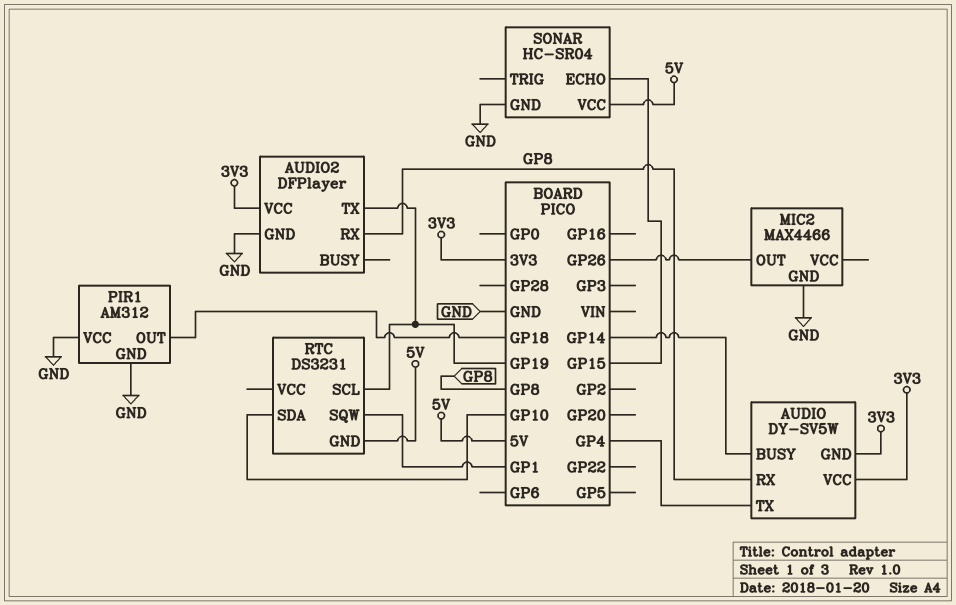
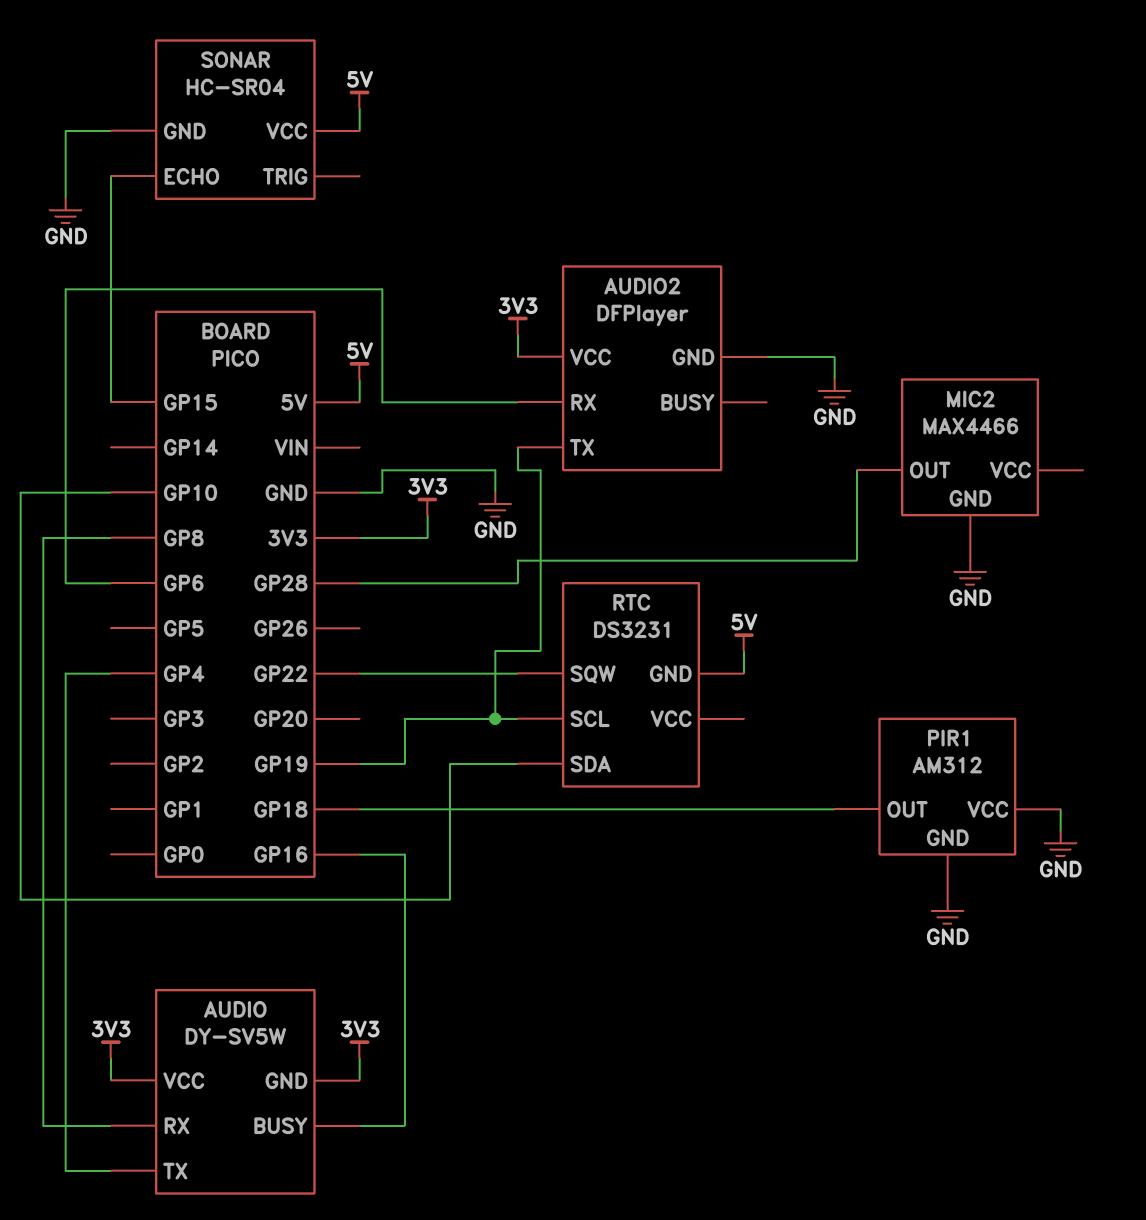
AUDIO pin BUSY: GP14 -> GP16
AUDIO2 pin RX: GP8 -> GP6
MIC2 pin OUT: GP26 -> GP28
RTC pin SQW: GP1 -> GP22

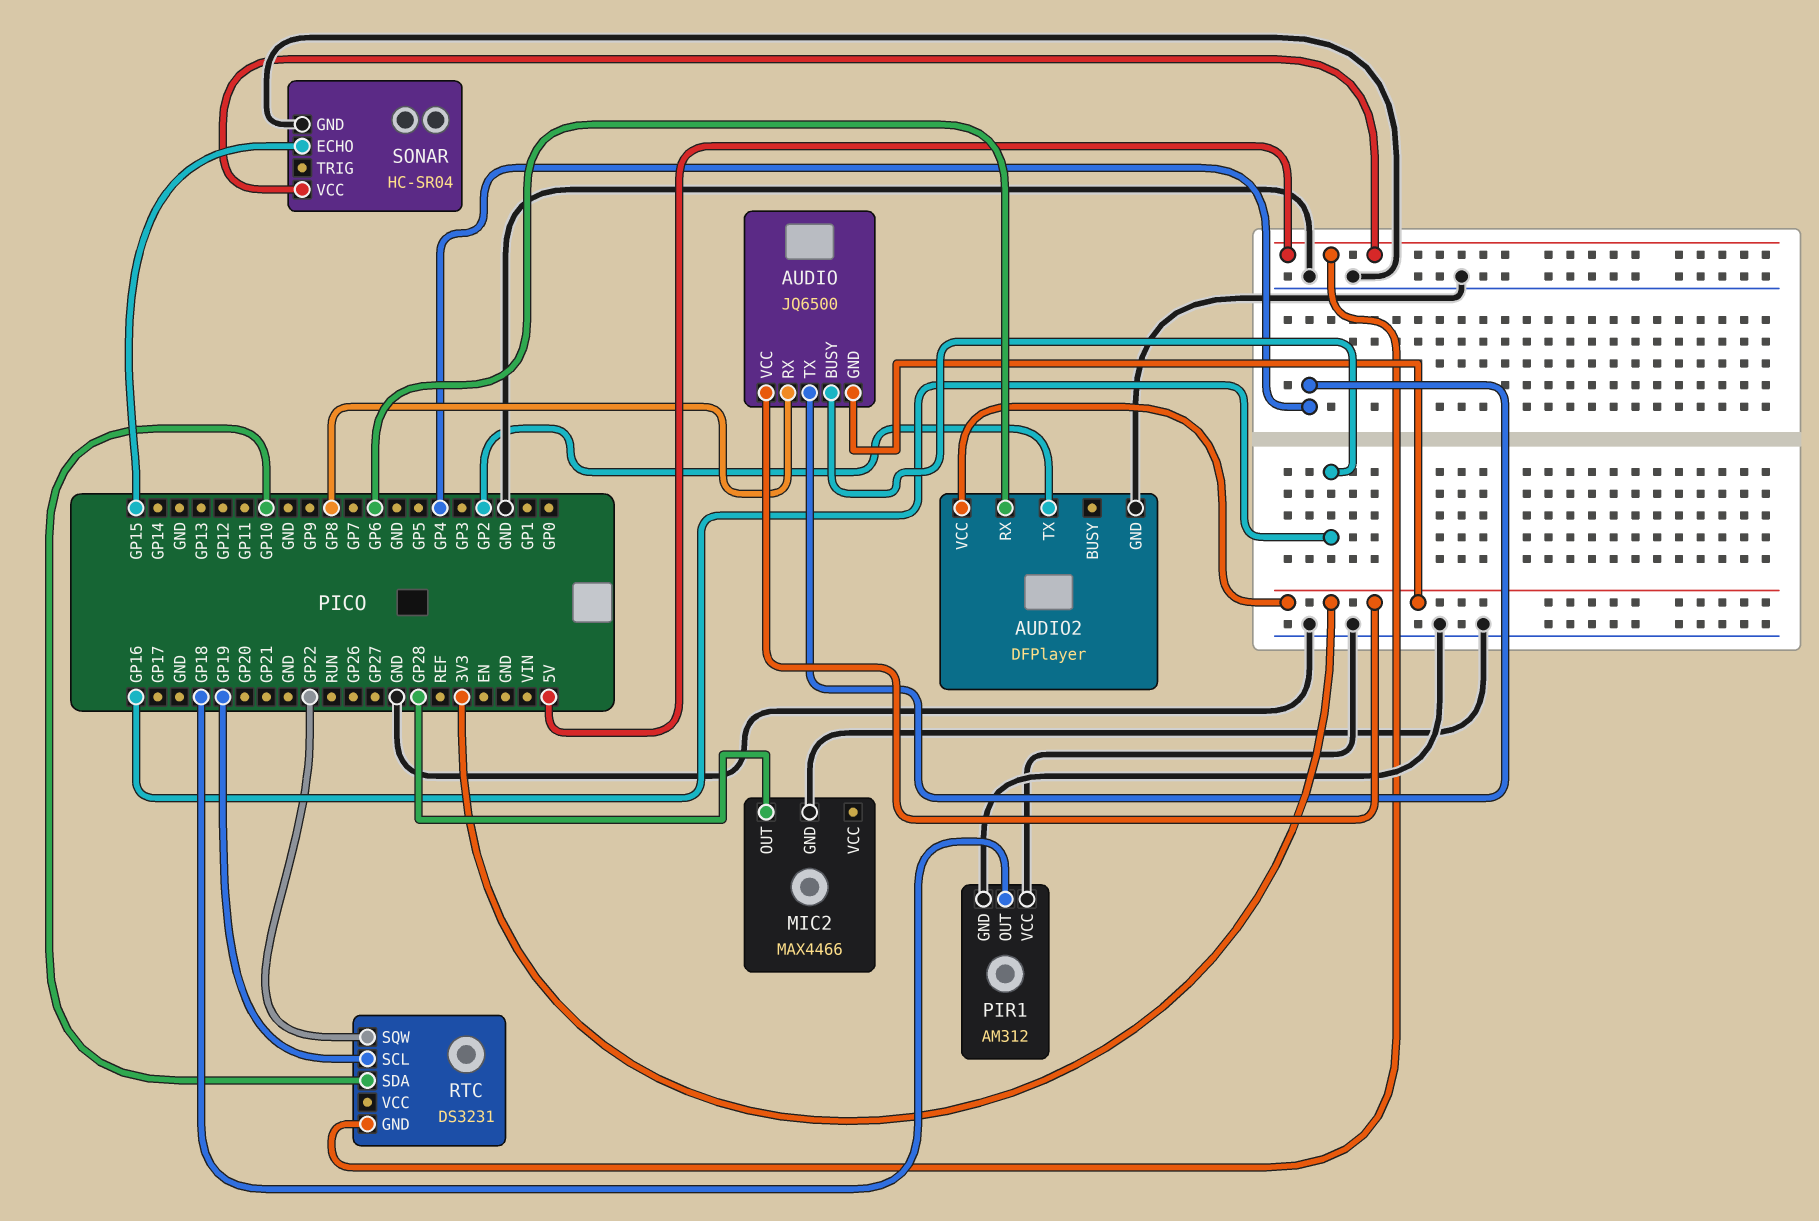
AUDIO: DY-SV5W -> JQ6500
AUDIO2 pin TX: GP19 -> GP2

